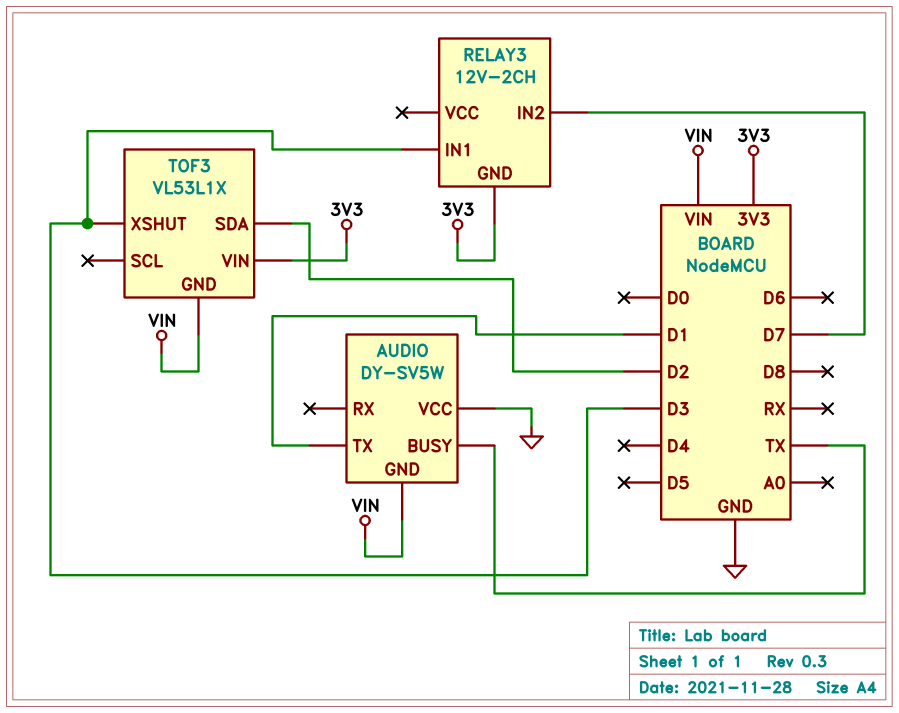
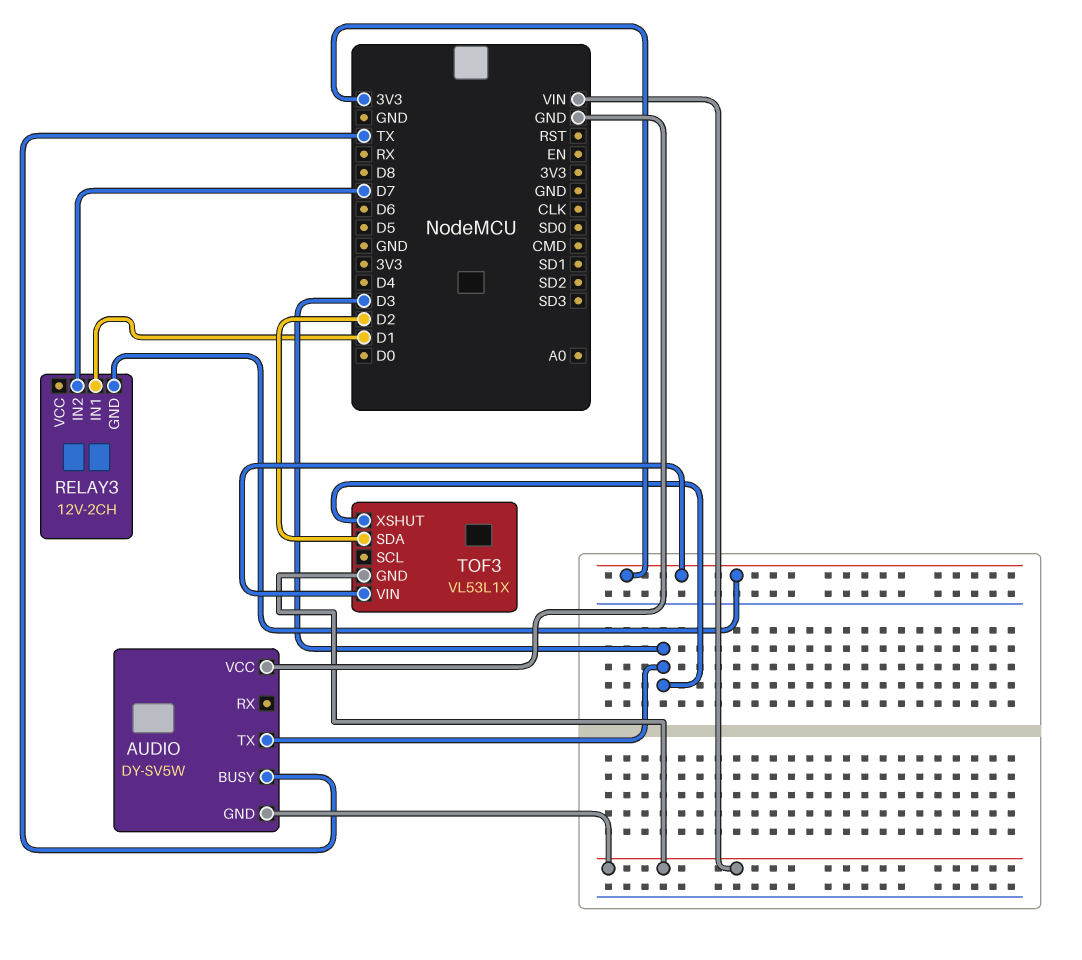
AUDIO pin TX: D1 -> D3
RELAY3 pin IN1: D3 -> D1

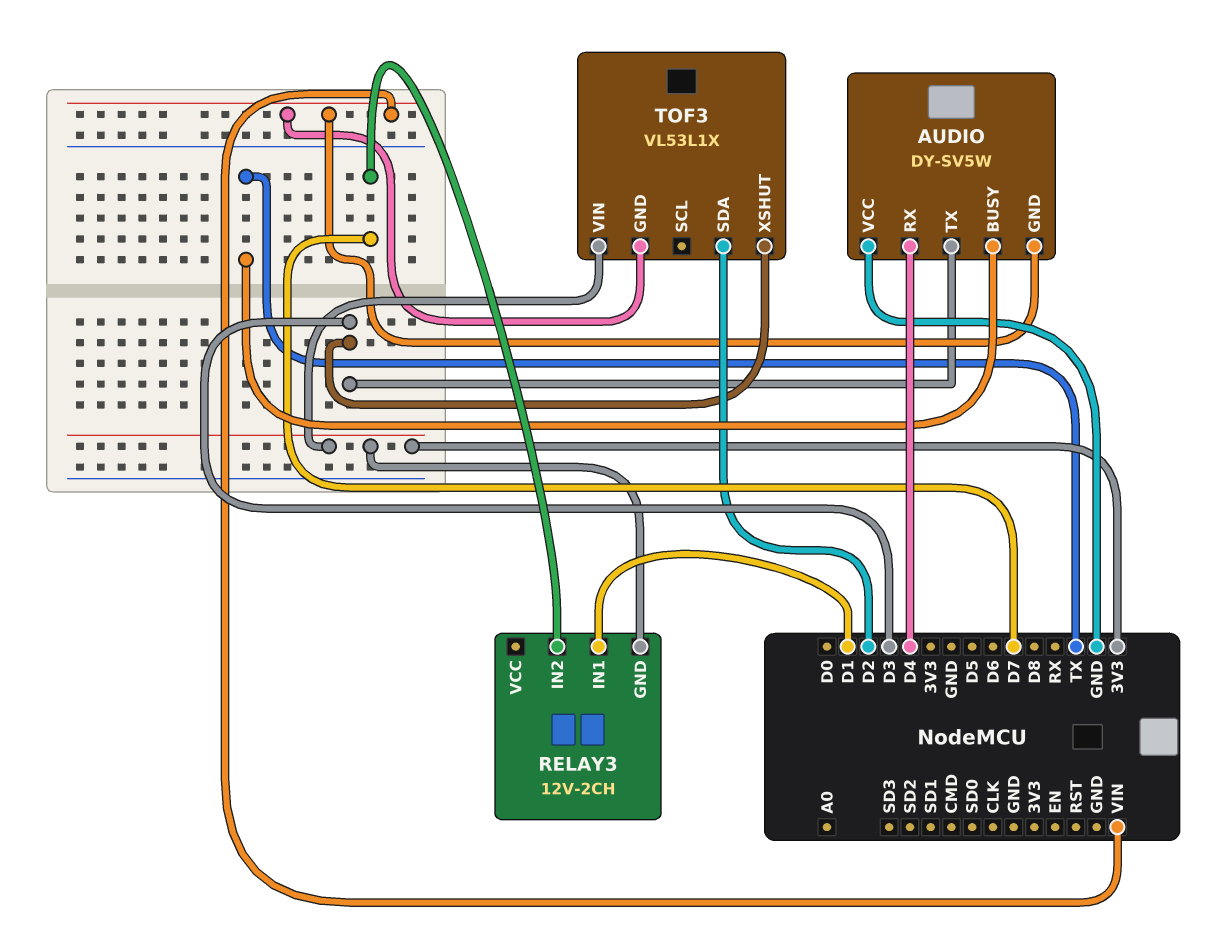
AUDIO pin RX: none -> D4

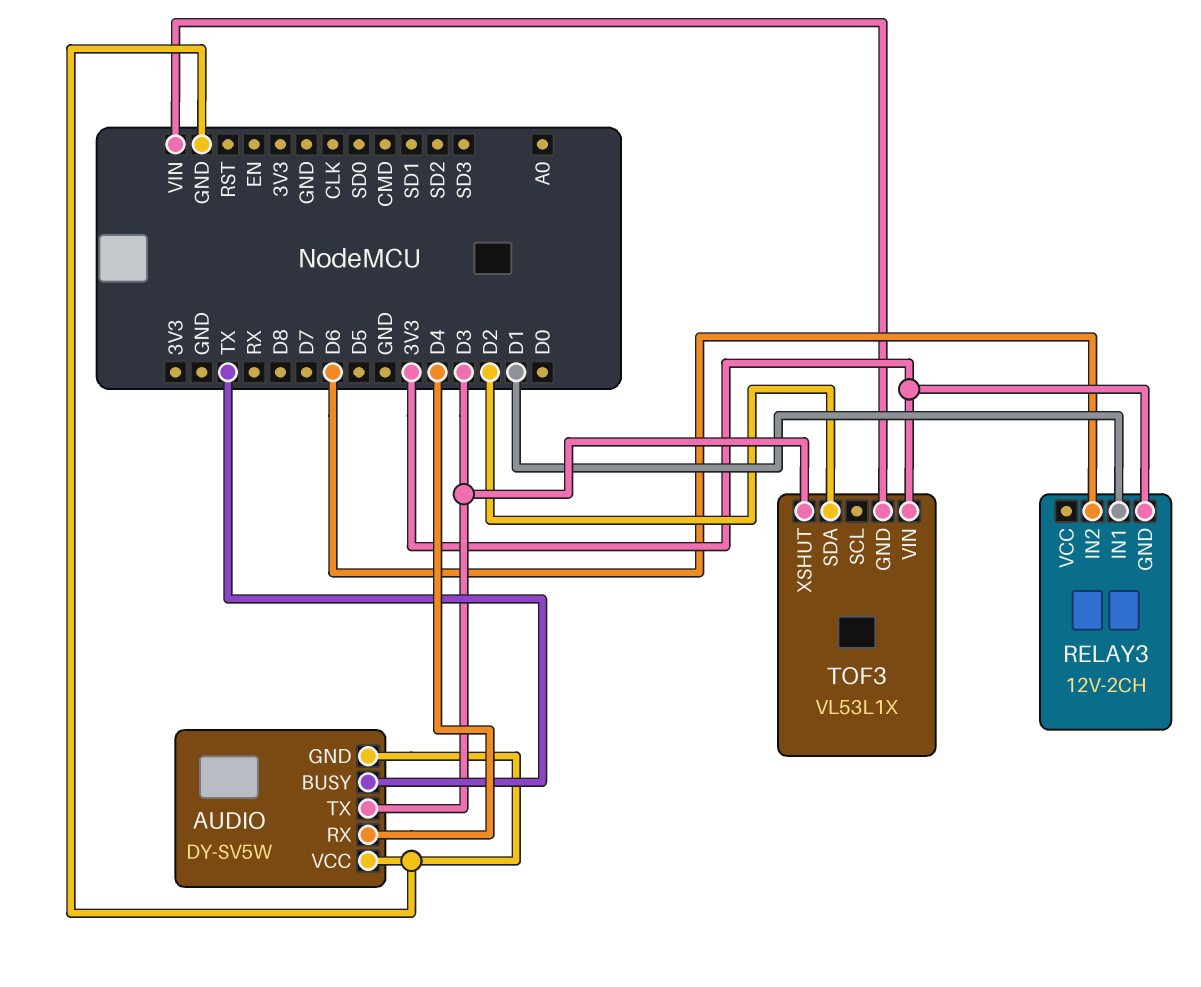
AUDIO pin GND: VIN -> GND
RELAY3 pin IN2: D7 -> D6

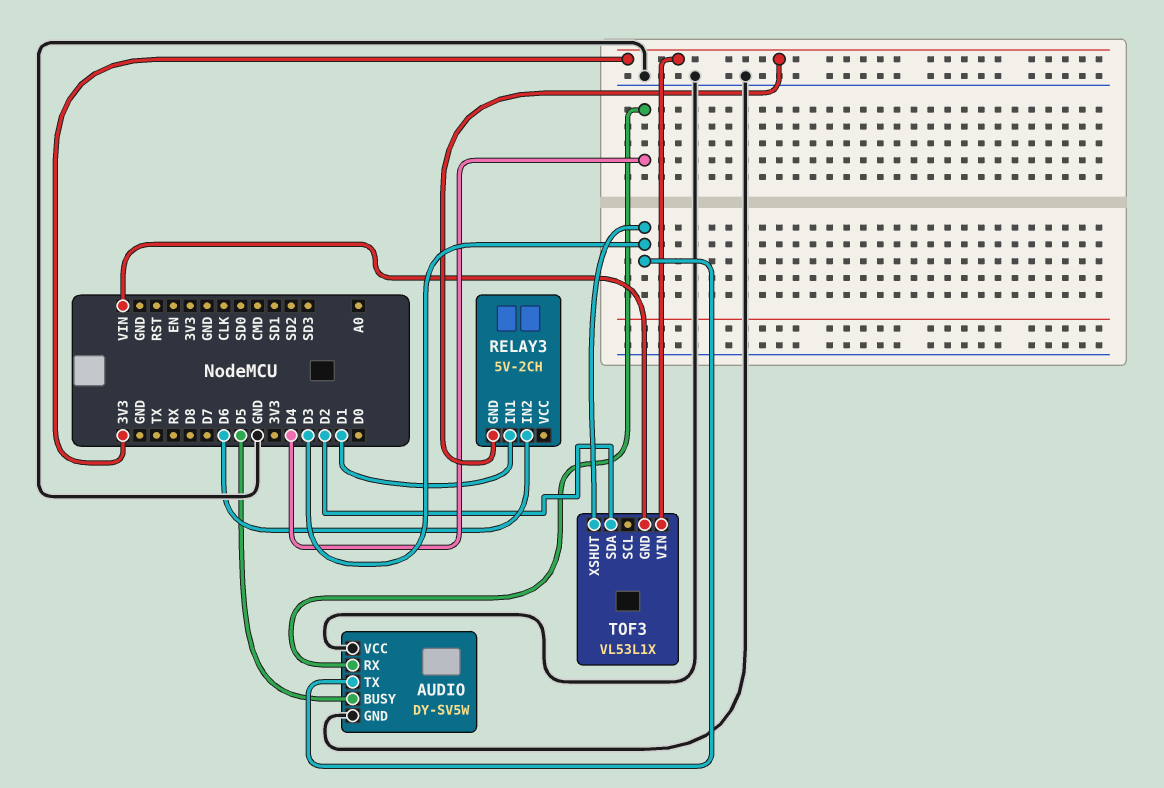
AUDIO pin BUSY: TX -> D5
RELAY3: 12V-2CH -> 5V-2CH

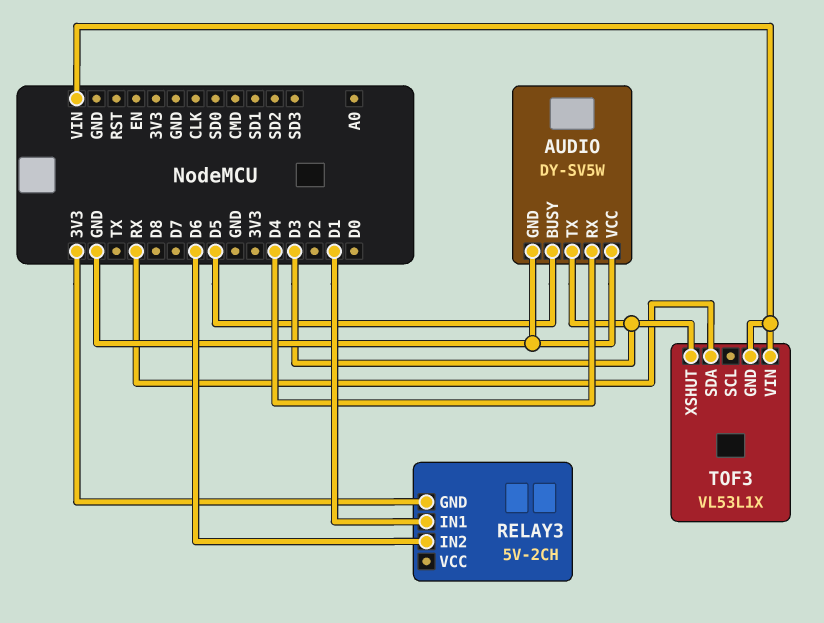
TOF3 pin SDA: D2 -> RX
TOF3 pin VIN: 3V3 -> VIN

